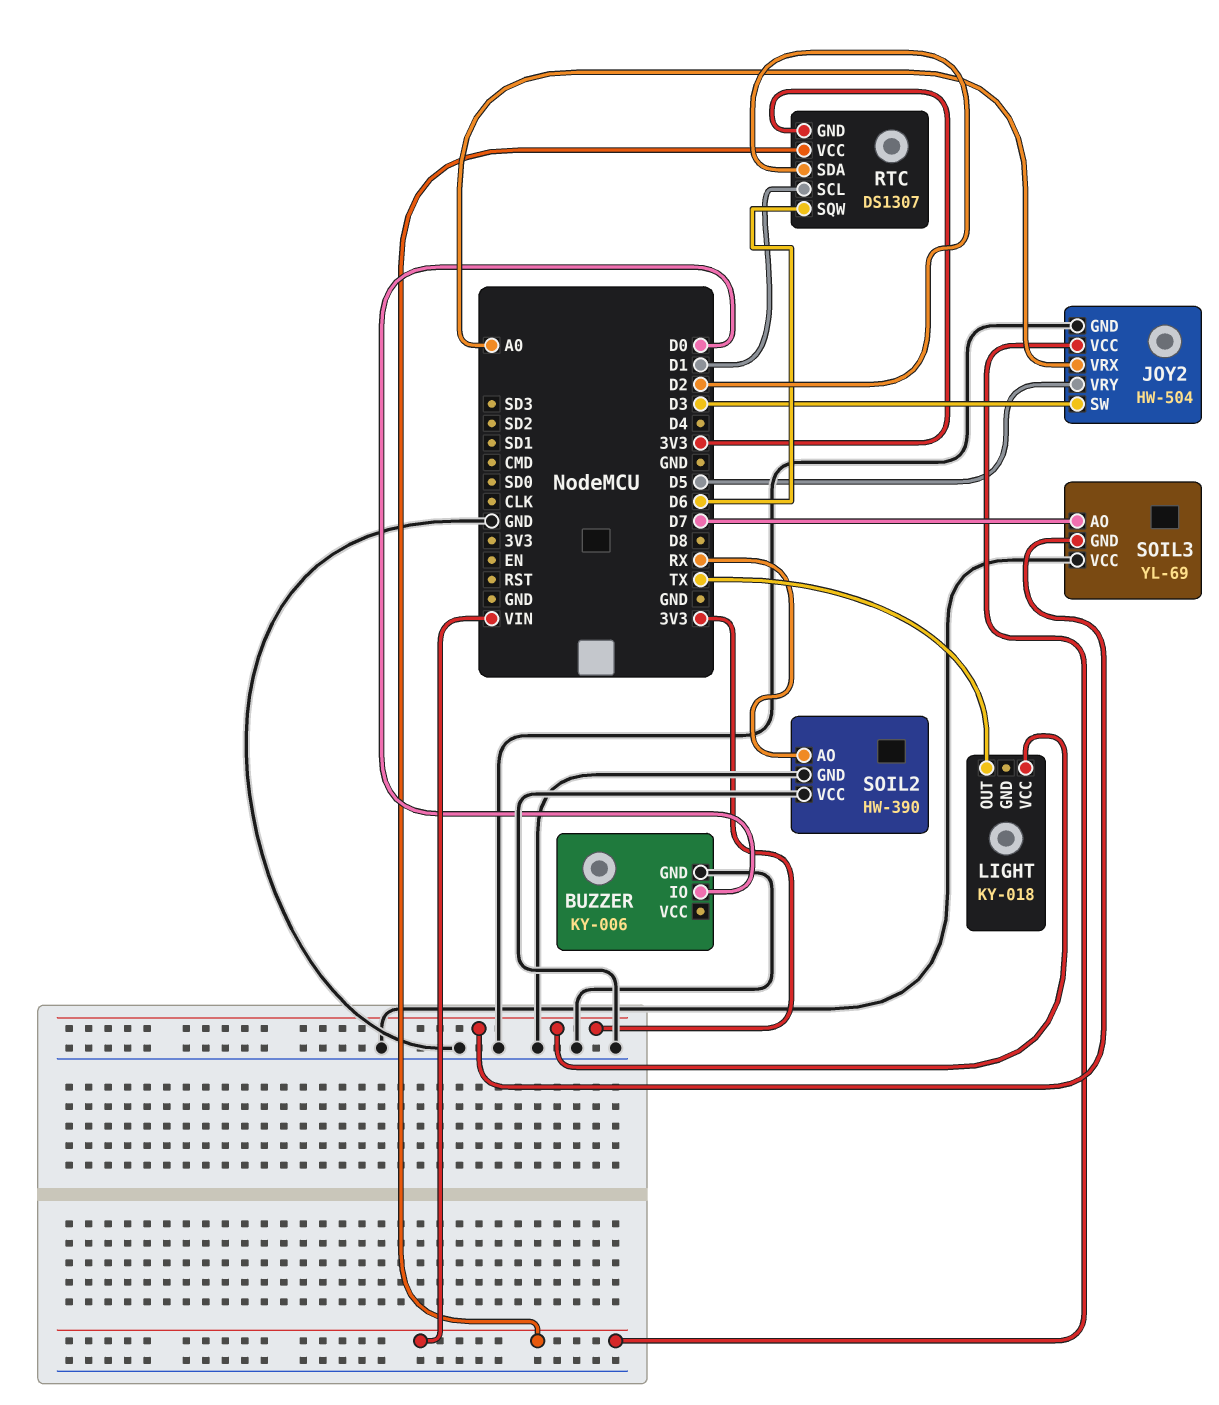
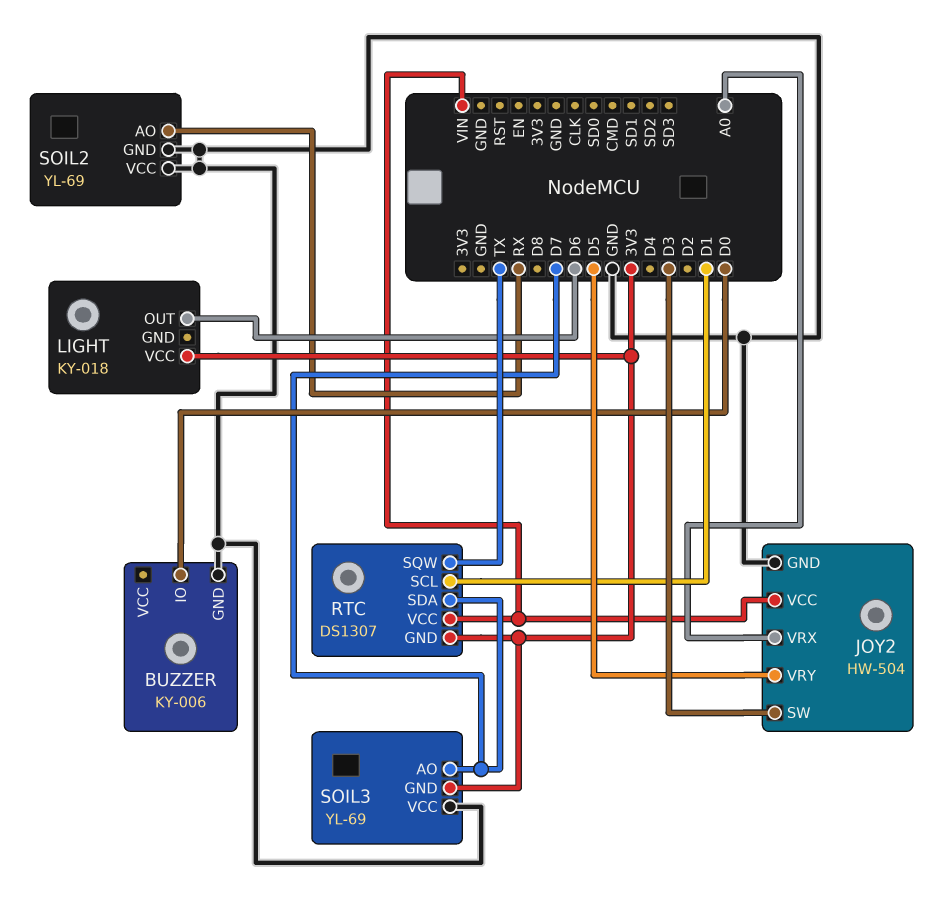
LIGHT pin OUT: TX -> D6
RTC pin SDA: D2 -> D7
RTC pin SQW: D6 -> TX
SOIL2: HW-390 -> YL-69

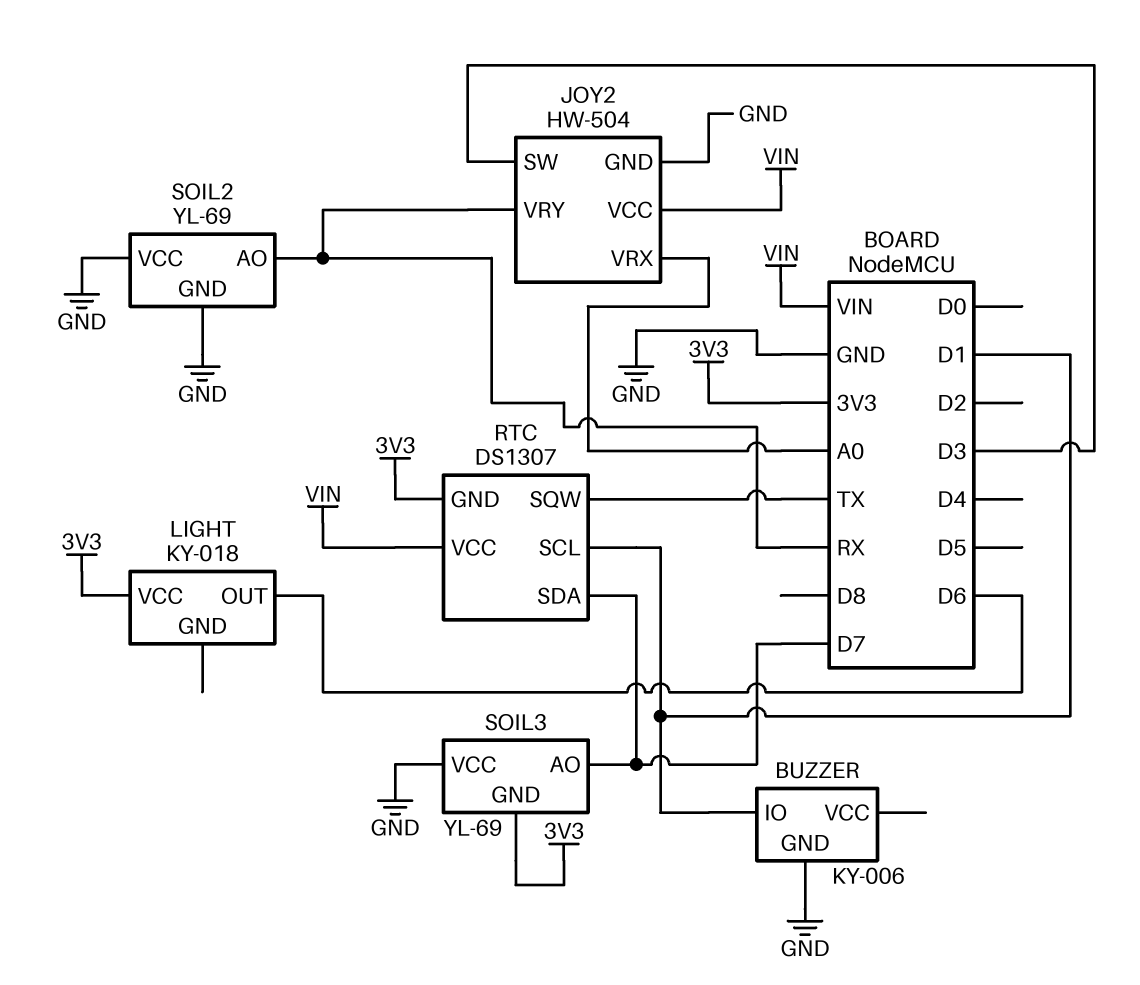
BUZZER pin IO: D0 -> D1
JOY2 pin VRY: D5 -> RX

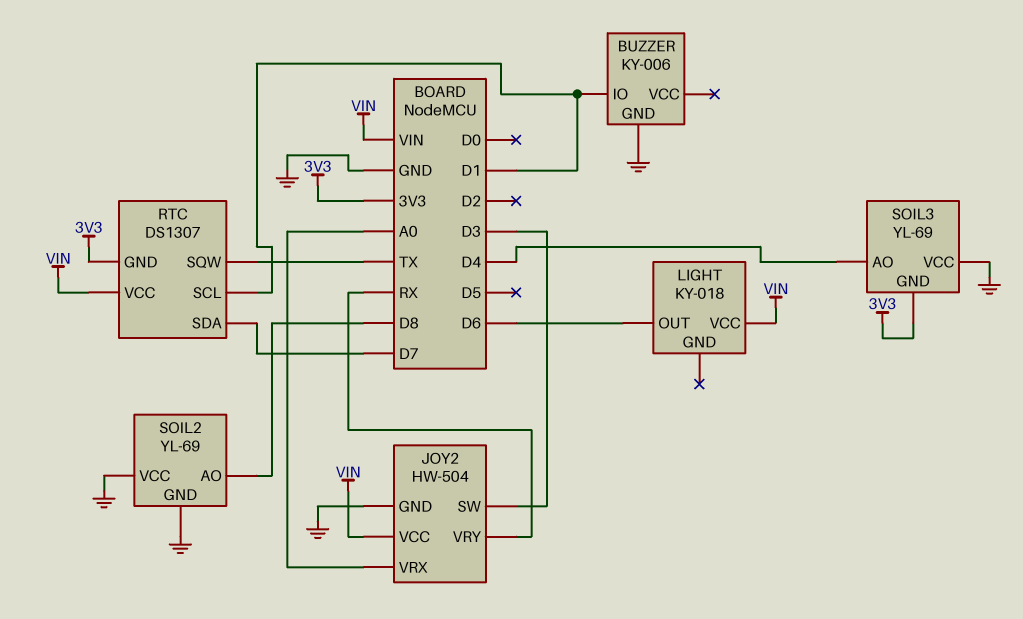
LIGHT pin VCC: 3V3 -> VIN
SOIL2 pin AO: RX -> D8
SOIL3 pin AO: D7 -> D4

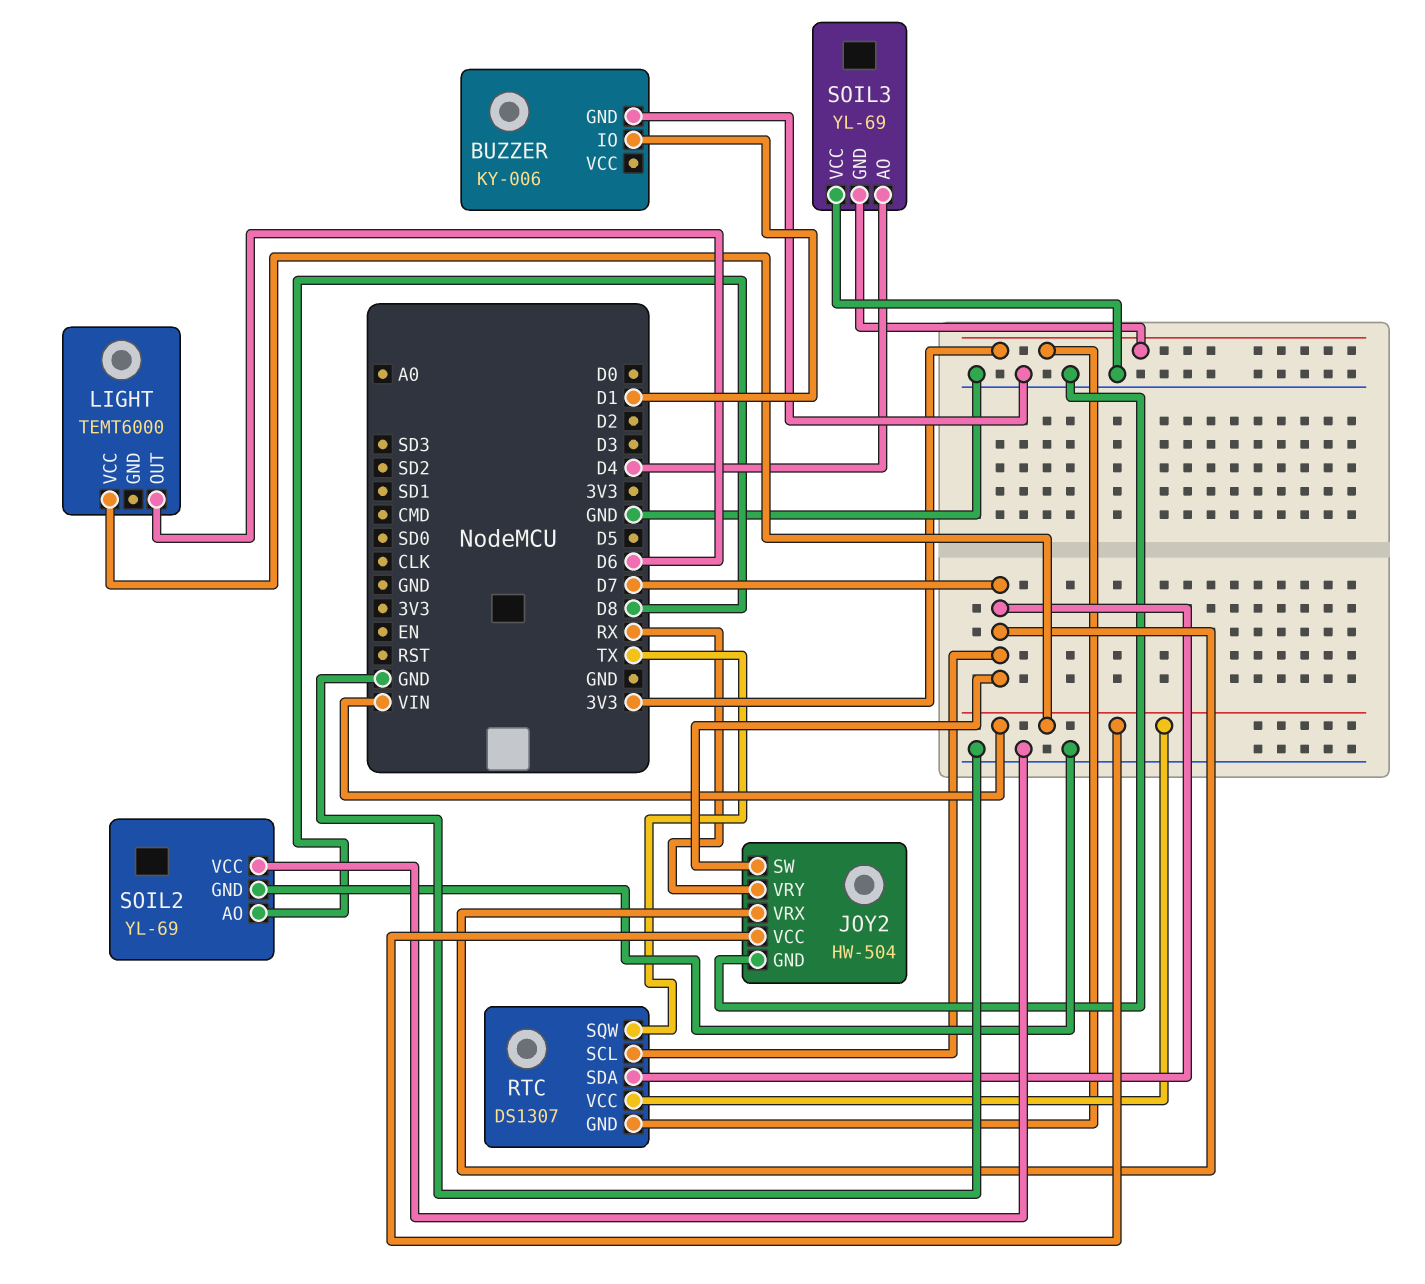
JOY2 pin SW: D3 -> D7
JOY2 pin VRX: A0 -> D7
LIGHT: KY-018 -> TEMT6000
RTC pin SCL: D1 -> D7

